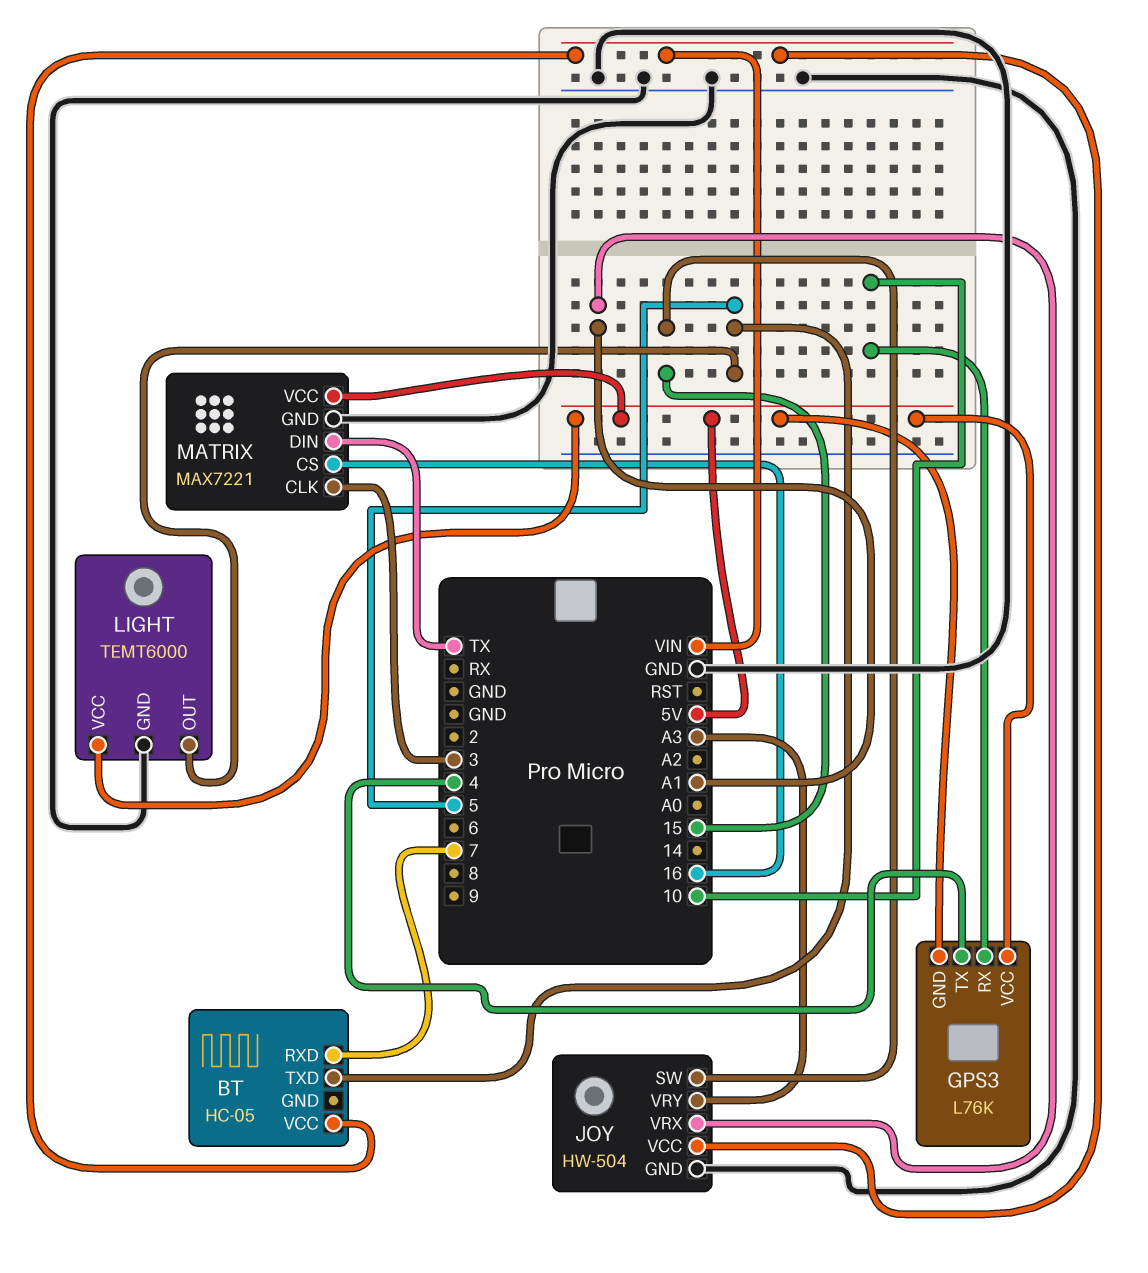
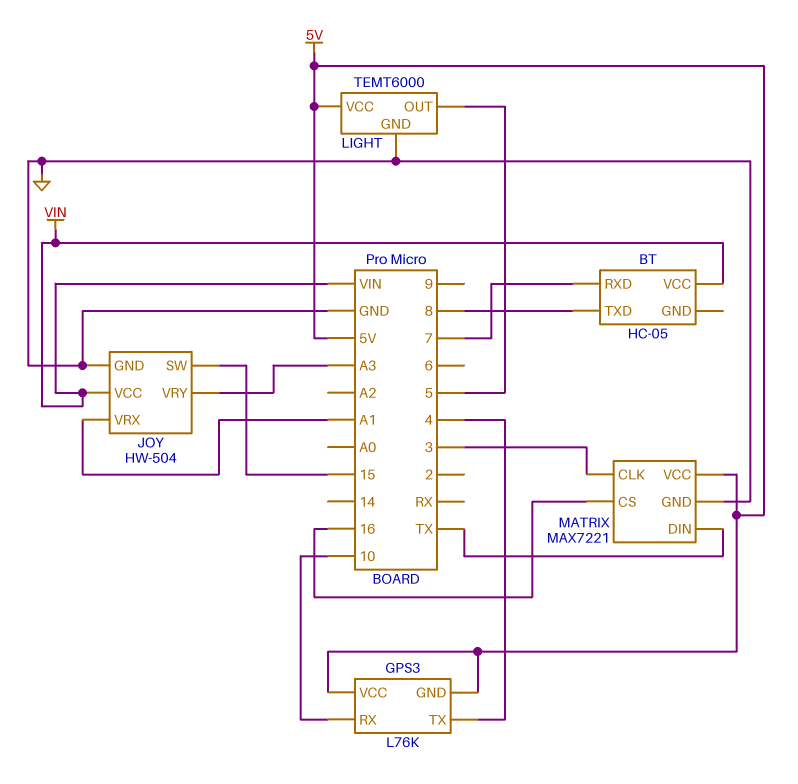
BT pin TXD: 5 -> 8

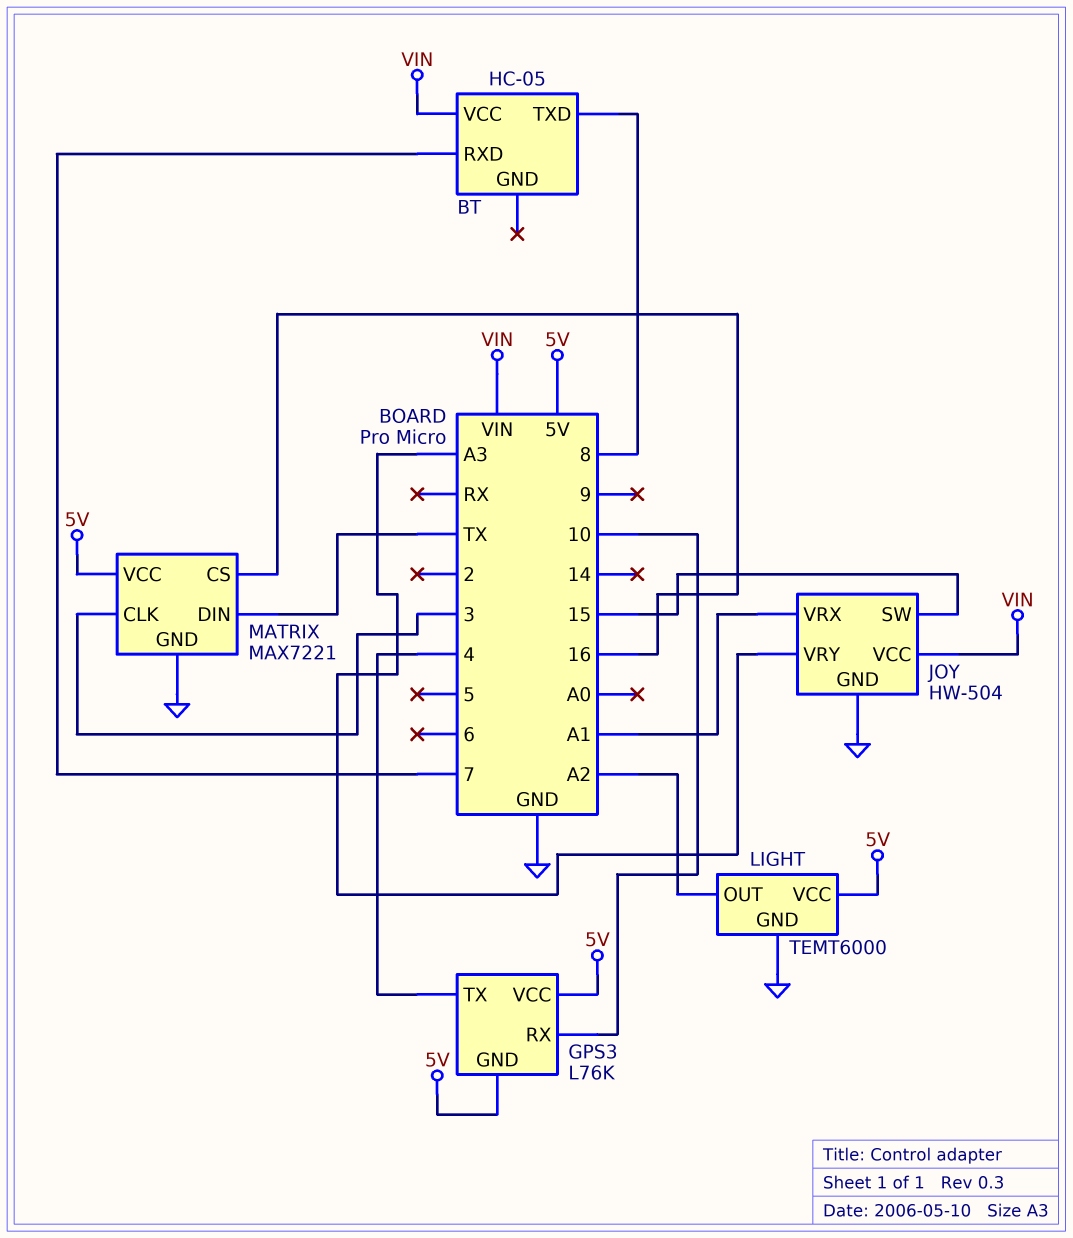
LIGHT pin OUT: 5 -> A2

